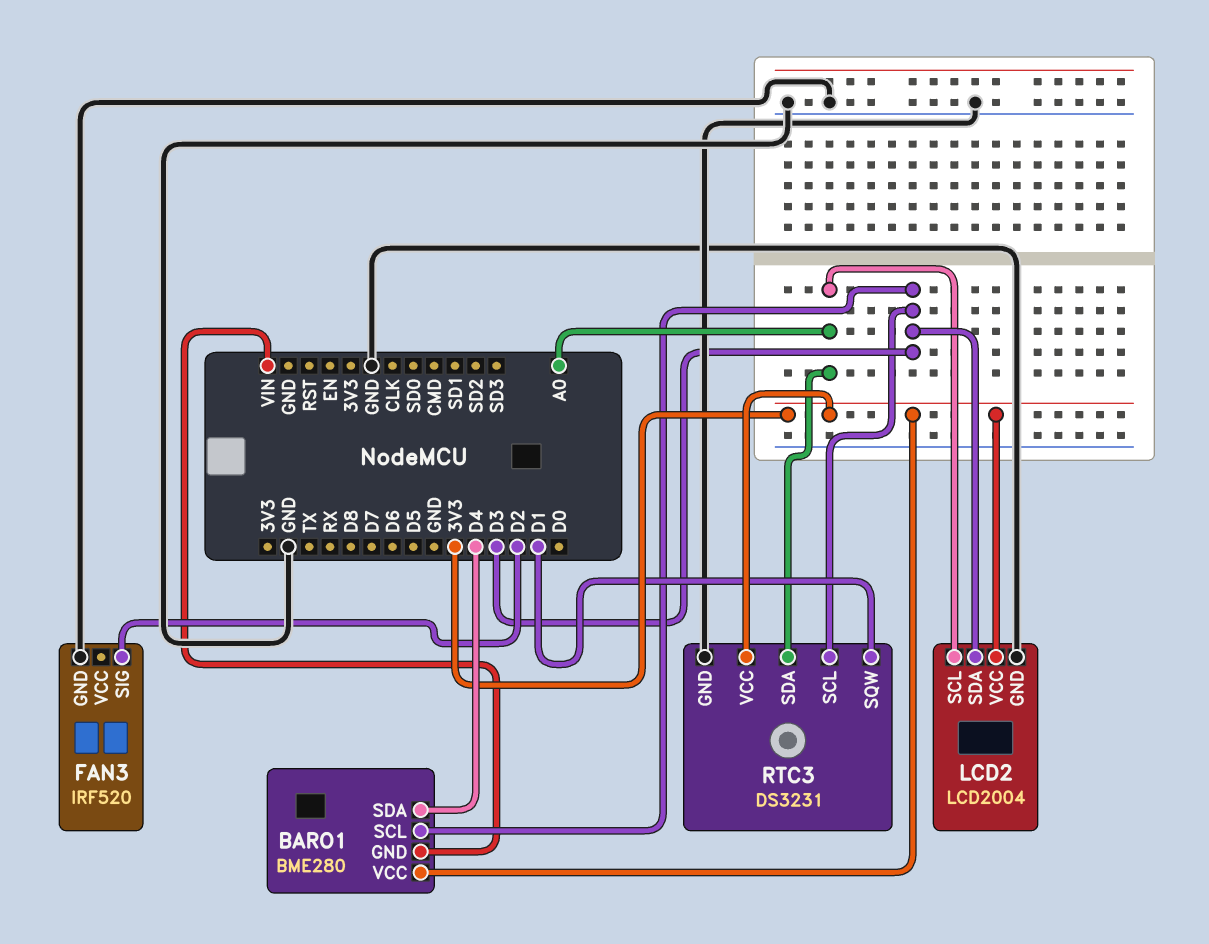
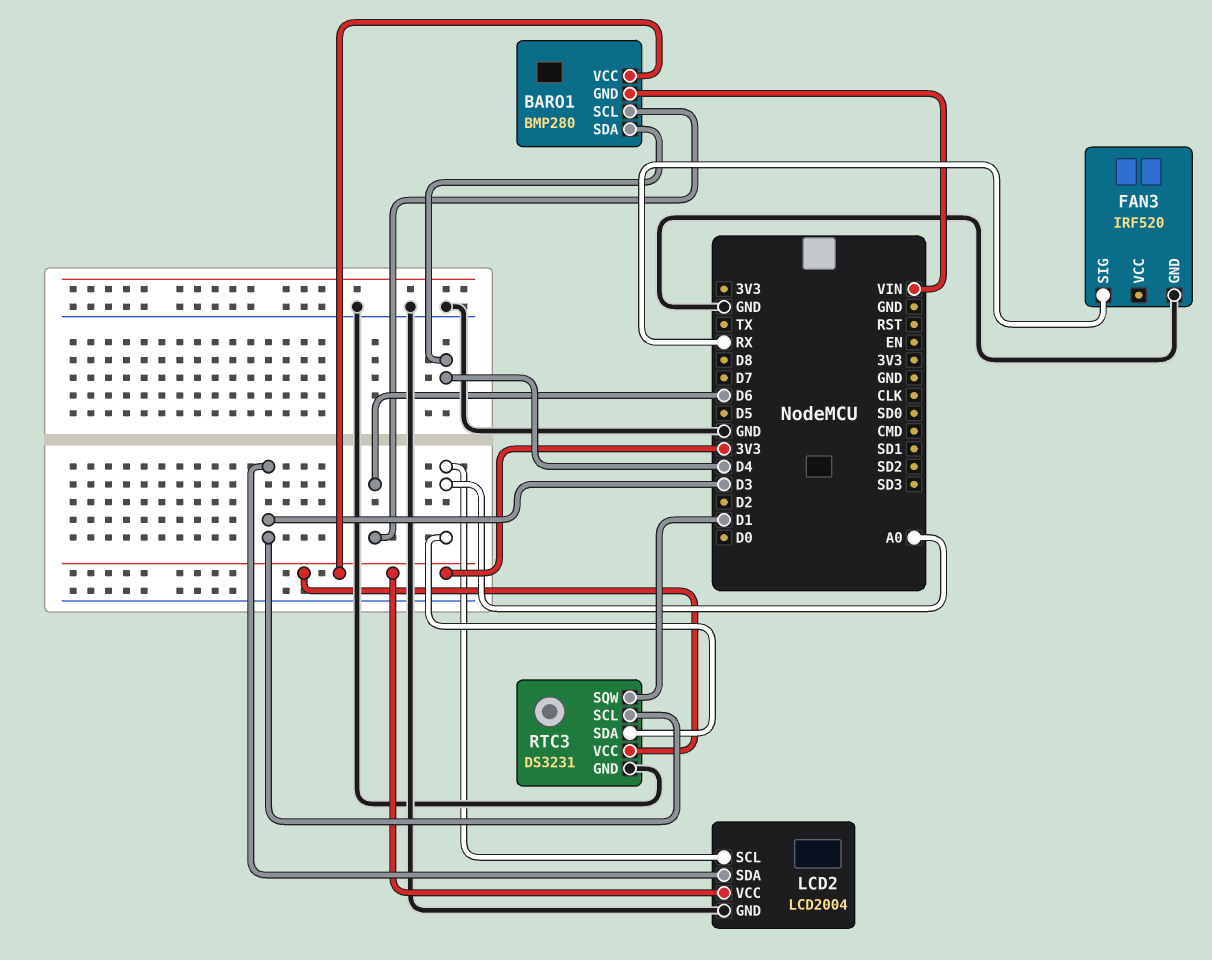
BARO1: BME280 -> BMP280
BARO1 pin SCL: D3 -> D6
FAN3 pin SIG: D2 -> RX

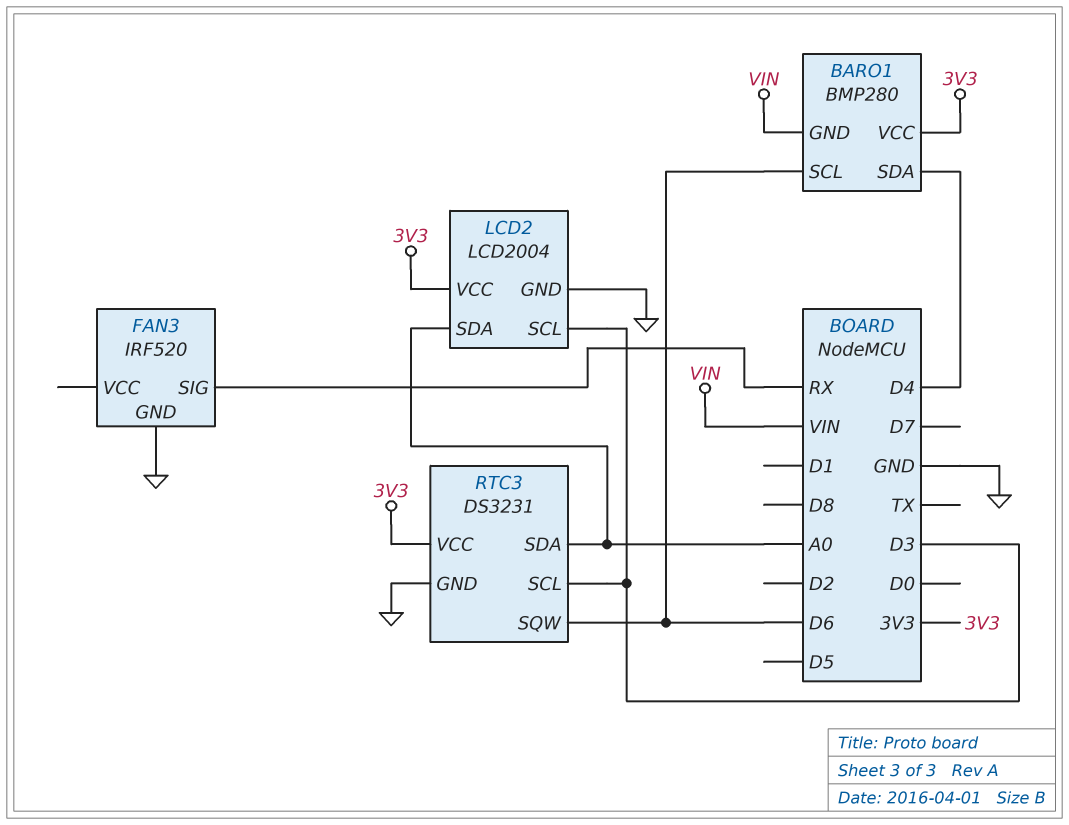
LCD2 pin SCL: A0 -> D3
LCD2 pin SDA: D3 -> A0
RTC3 pin SQW: D1 -> D6

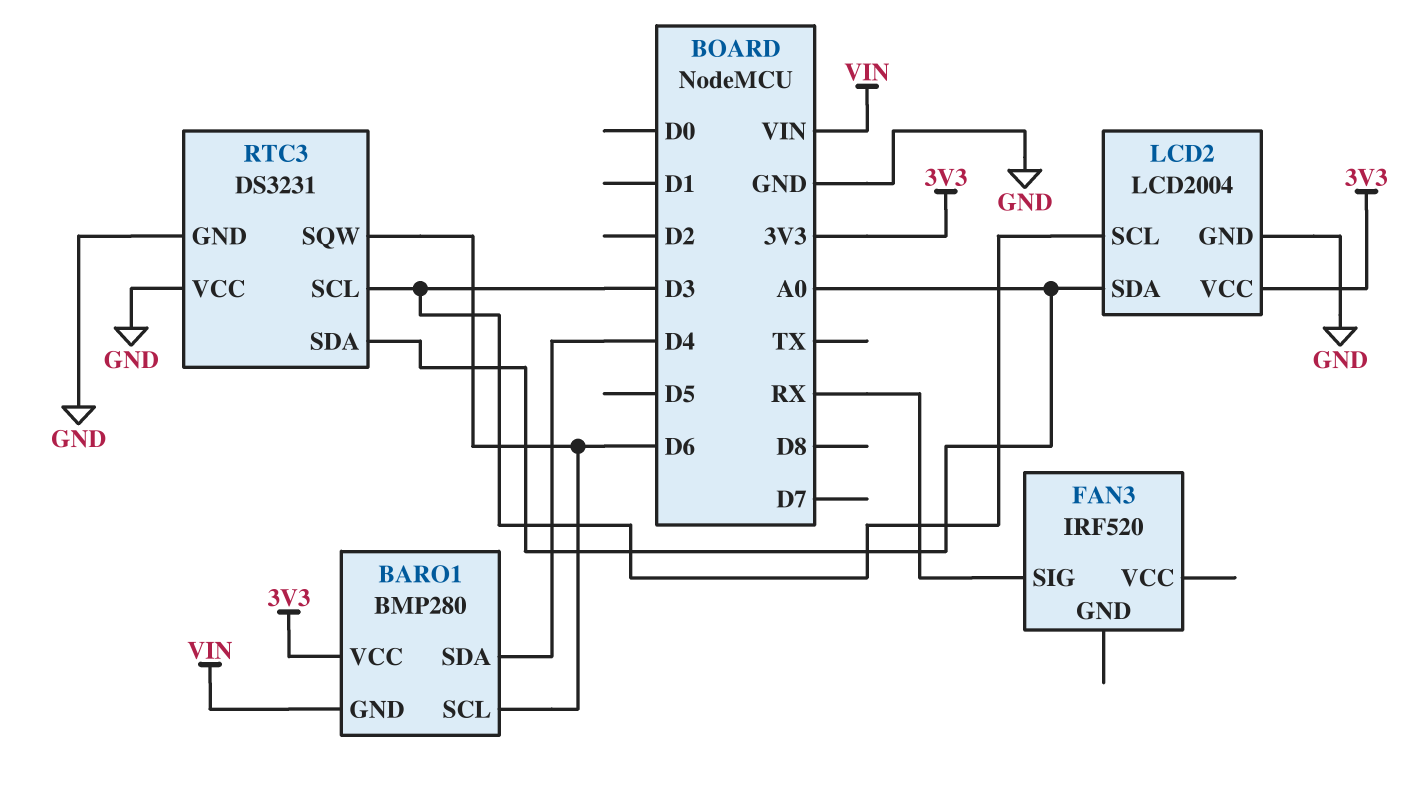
FAN3 pin GND: GND -> none
RTC3 pin VCC: 3V3 -> GND

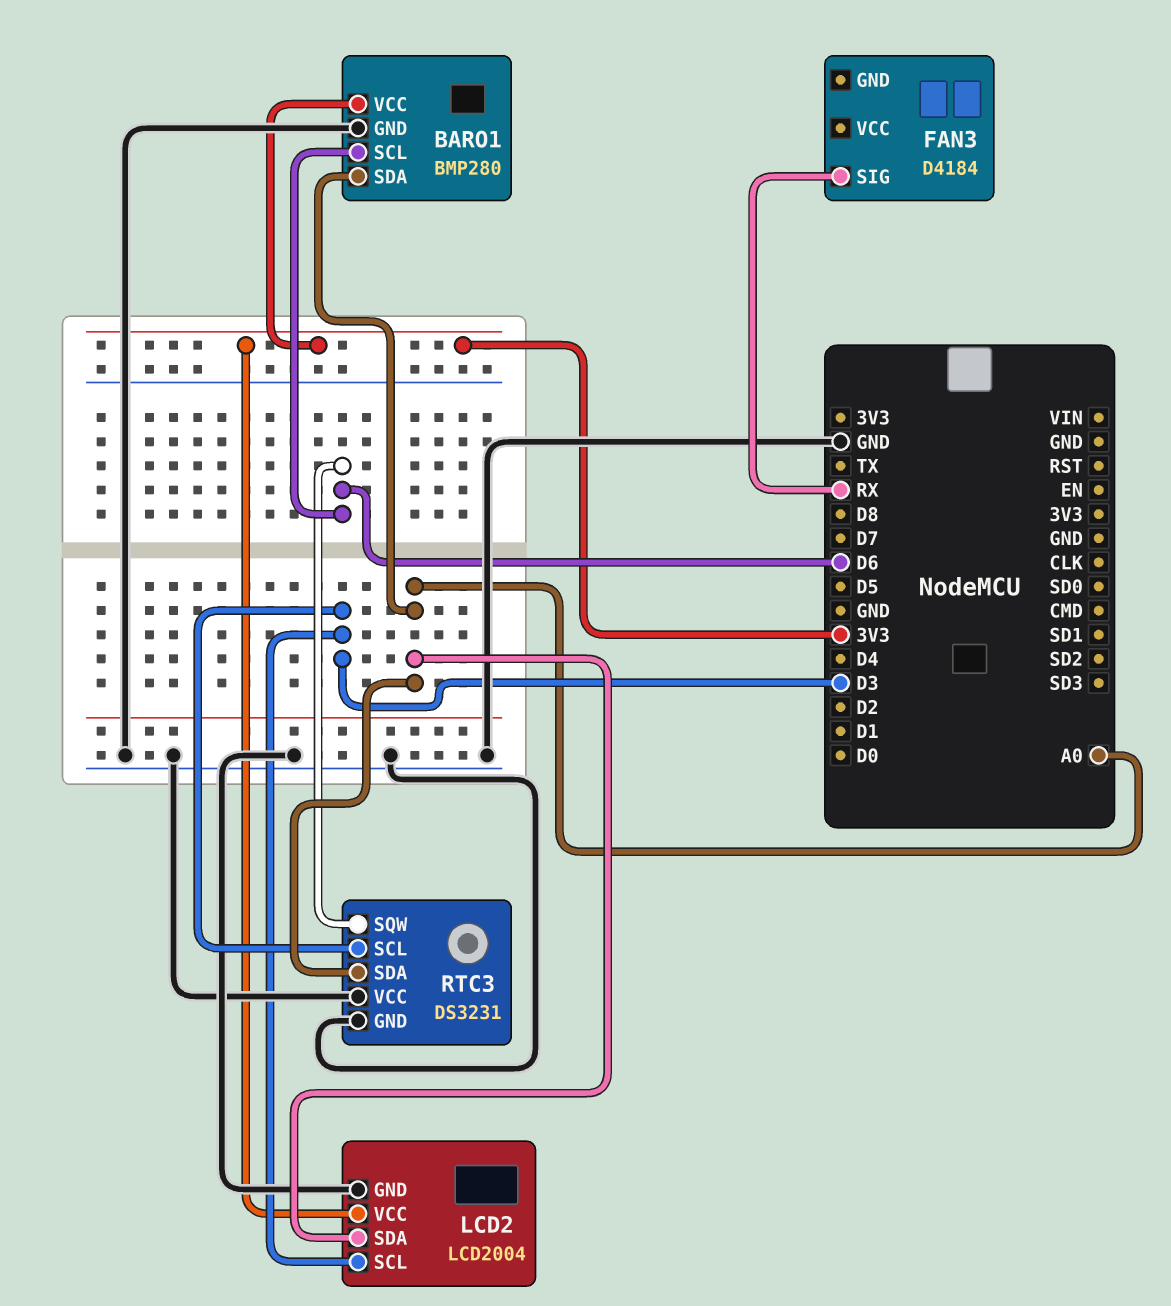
BARO1 pin GND: VIN -> GND
BARO1 pin SDA: D4 -> A0
FAN3: IRF520 -> D4184

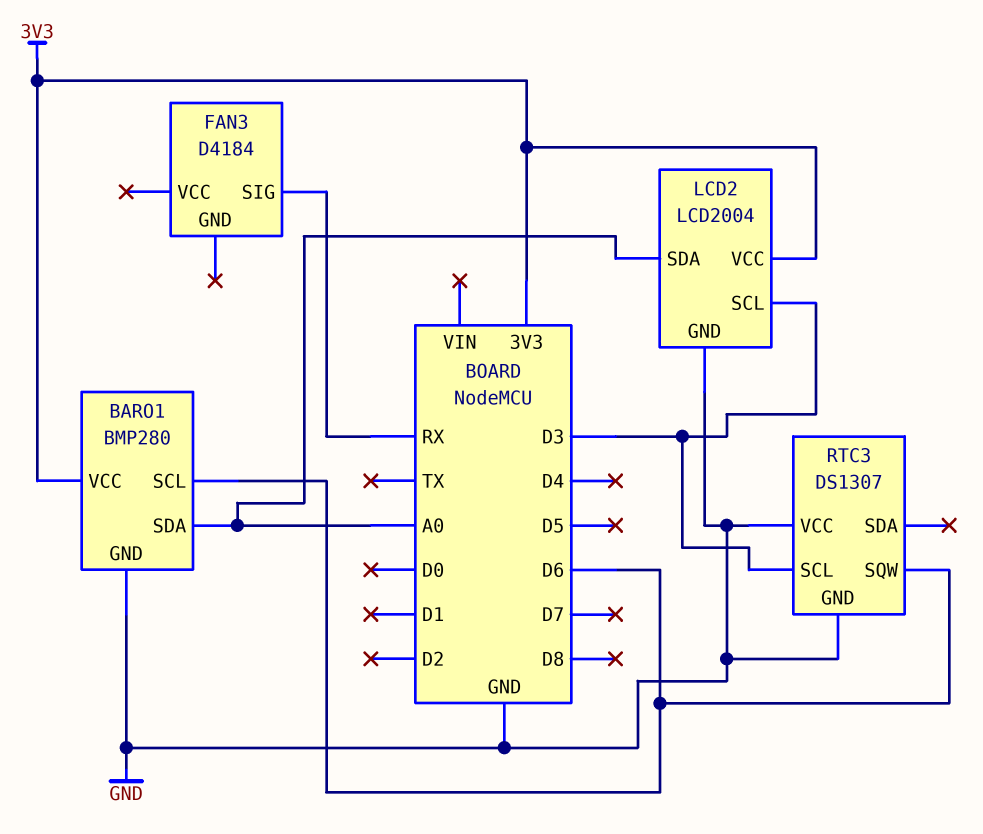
RTC3: DS3231 -> DS1307
RTC3 pin SDA: A0 -> none

